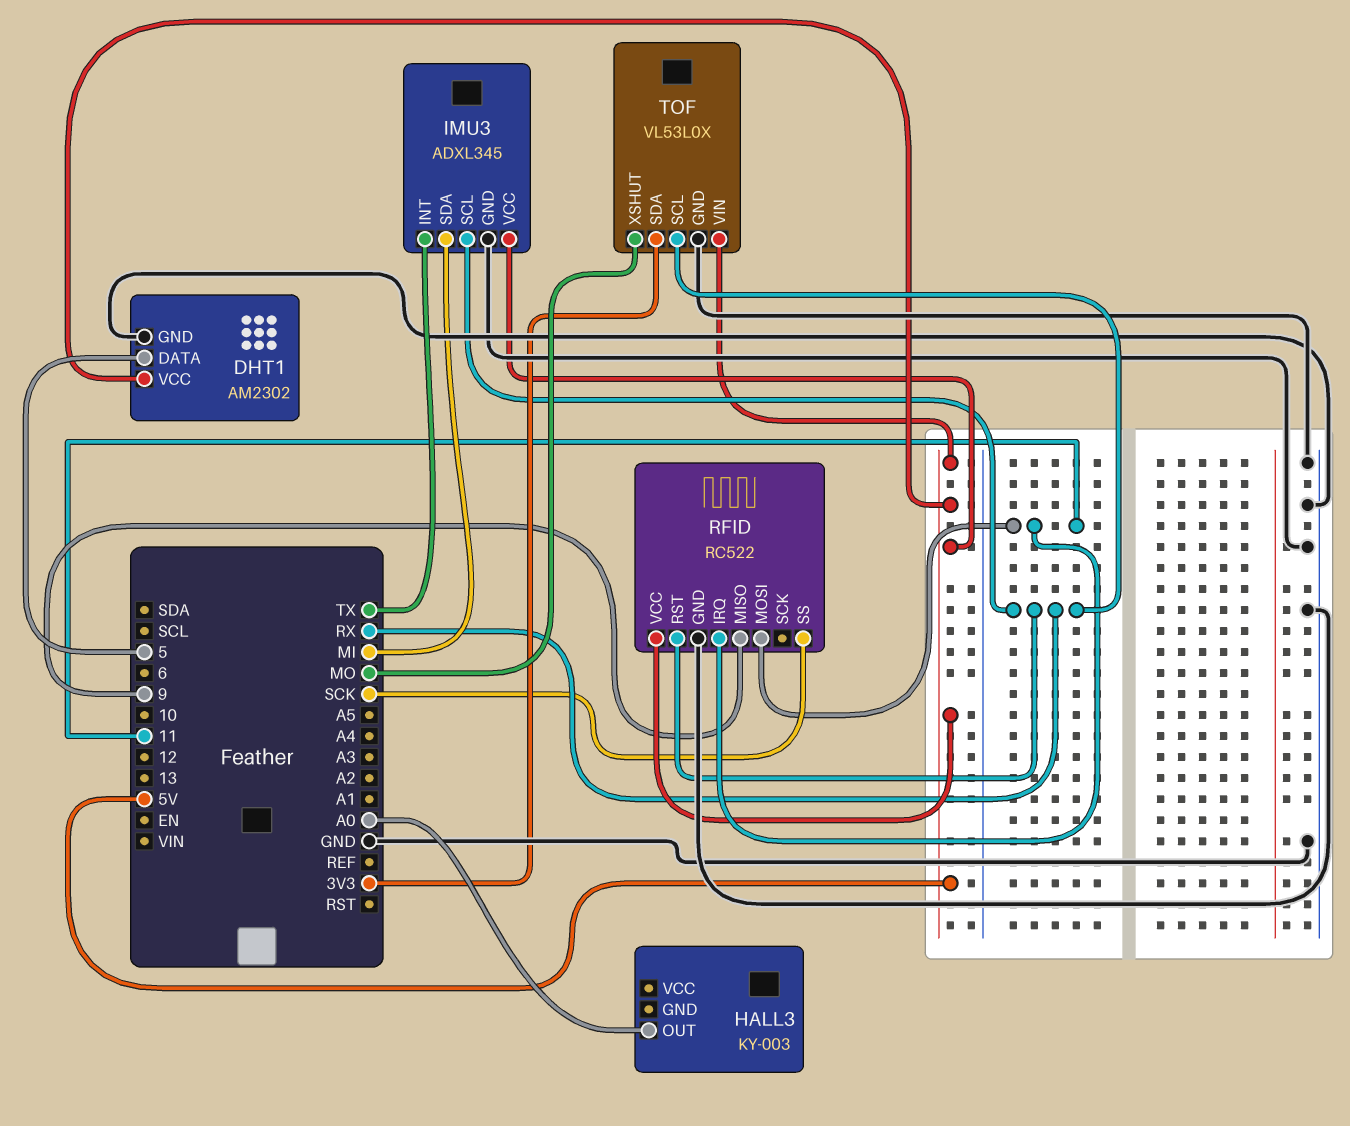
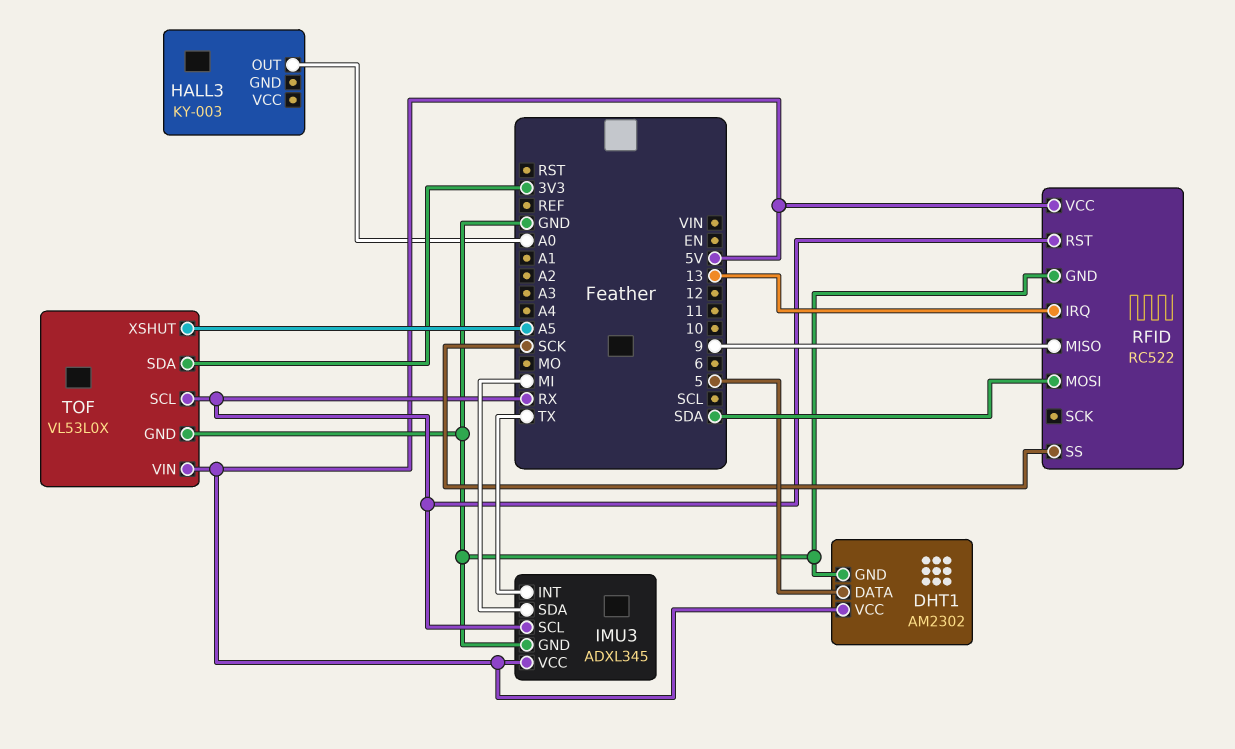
RFID pin IRQ: 11 -> 13
RFID pin MOSI: 11 -> SDA
TOF pin XSHUT: MO -> A5

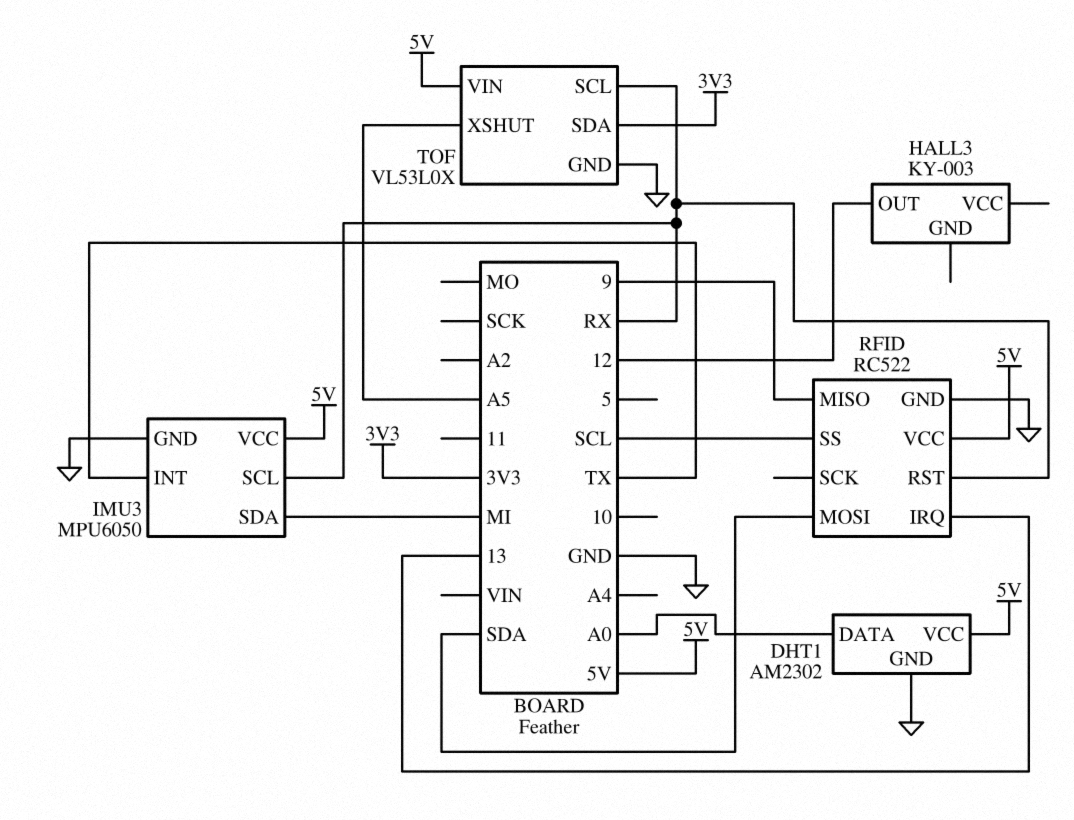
DHT1 pin DATA: 5 -> A0
HALL3 pin OUT: A0 -> 12
IMU3: ADXL345 -> MPU6050
RFID pin SS: SCK -> SCL

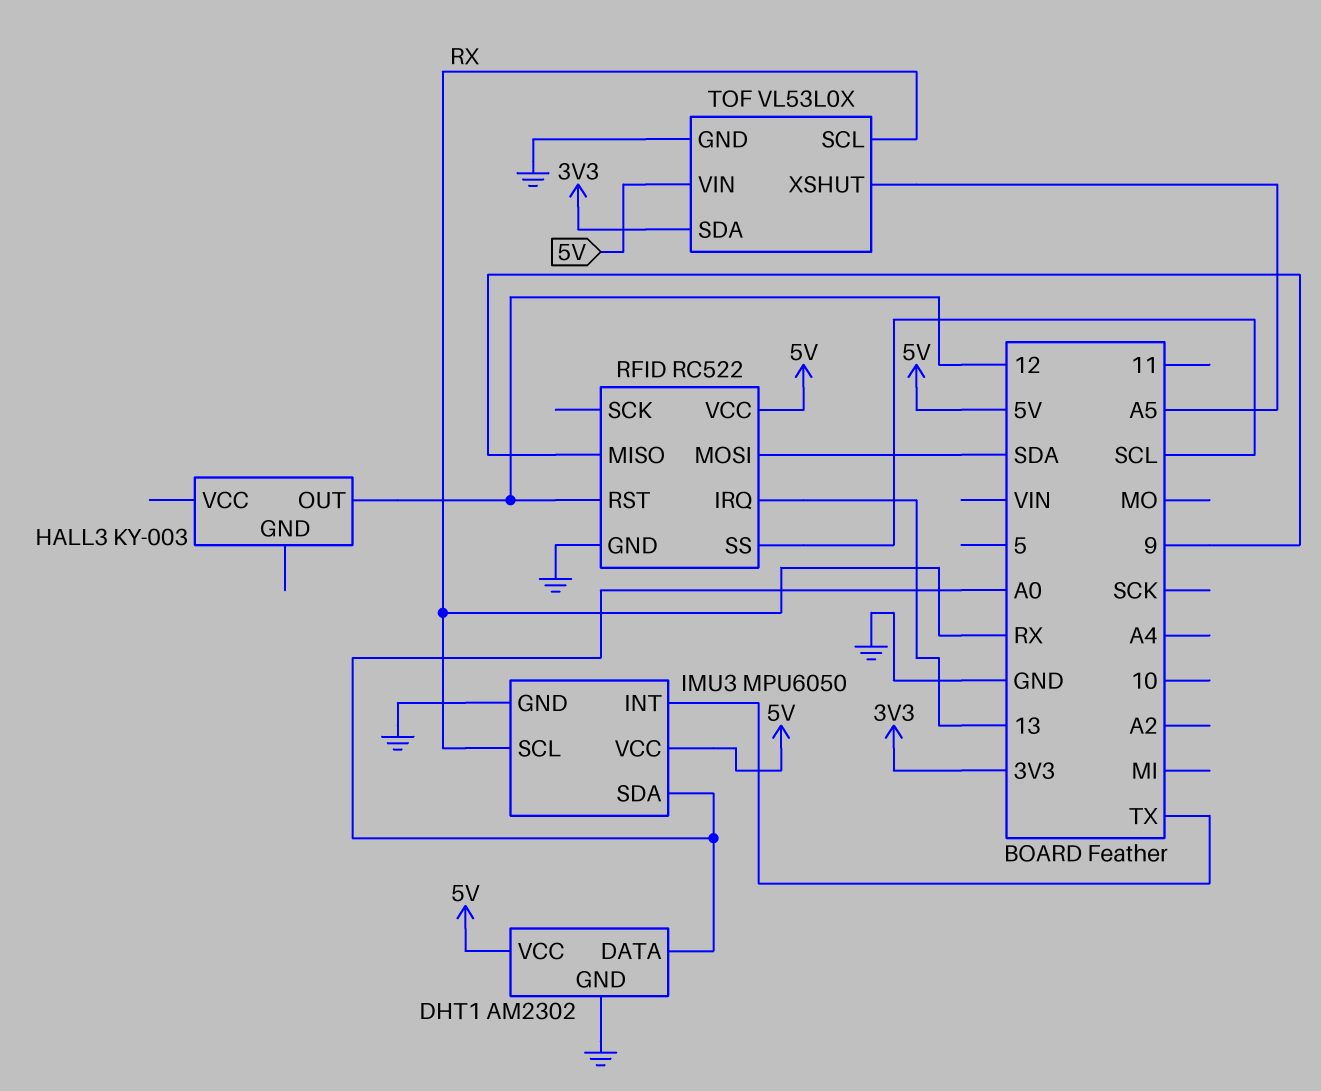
IMU3 pin SDA: MI -> A0
RFID pin RST: RX -> 12

